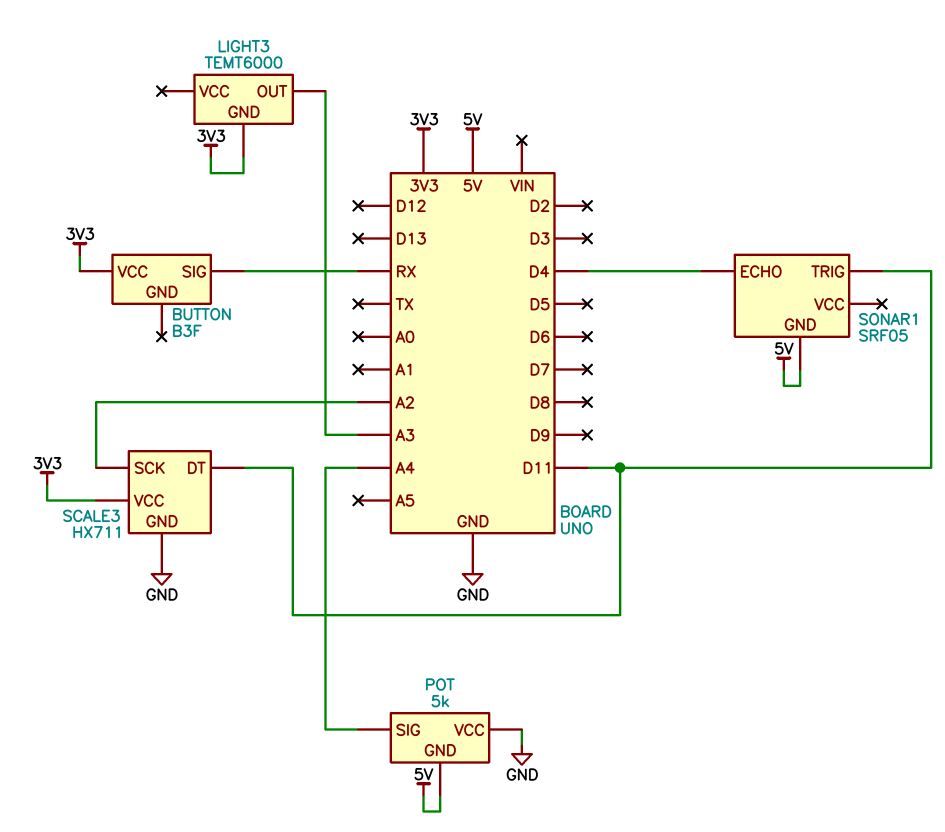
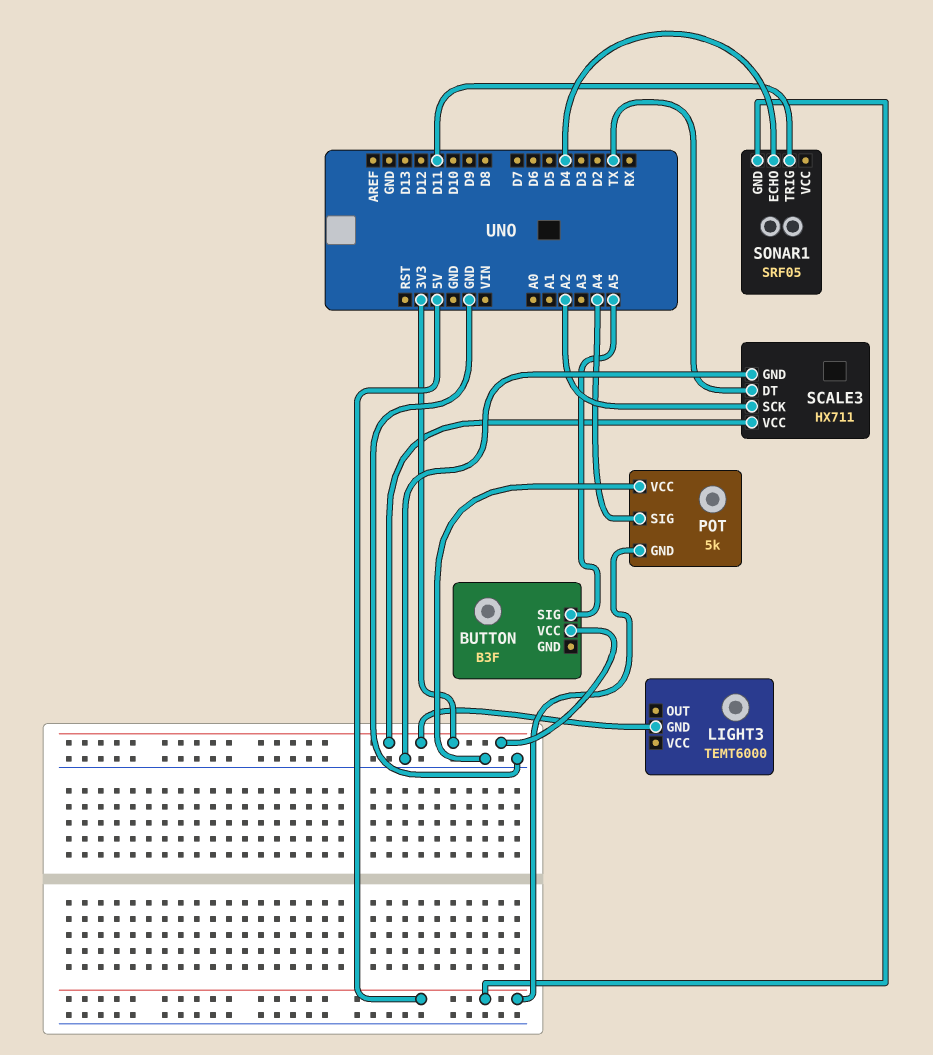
BUTTON pin SIG: RX -> A5
LIGHT3 pin OUT: A3 -> none
SCALE3 pin DT: D11 -> TX

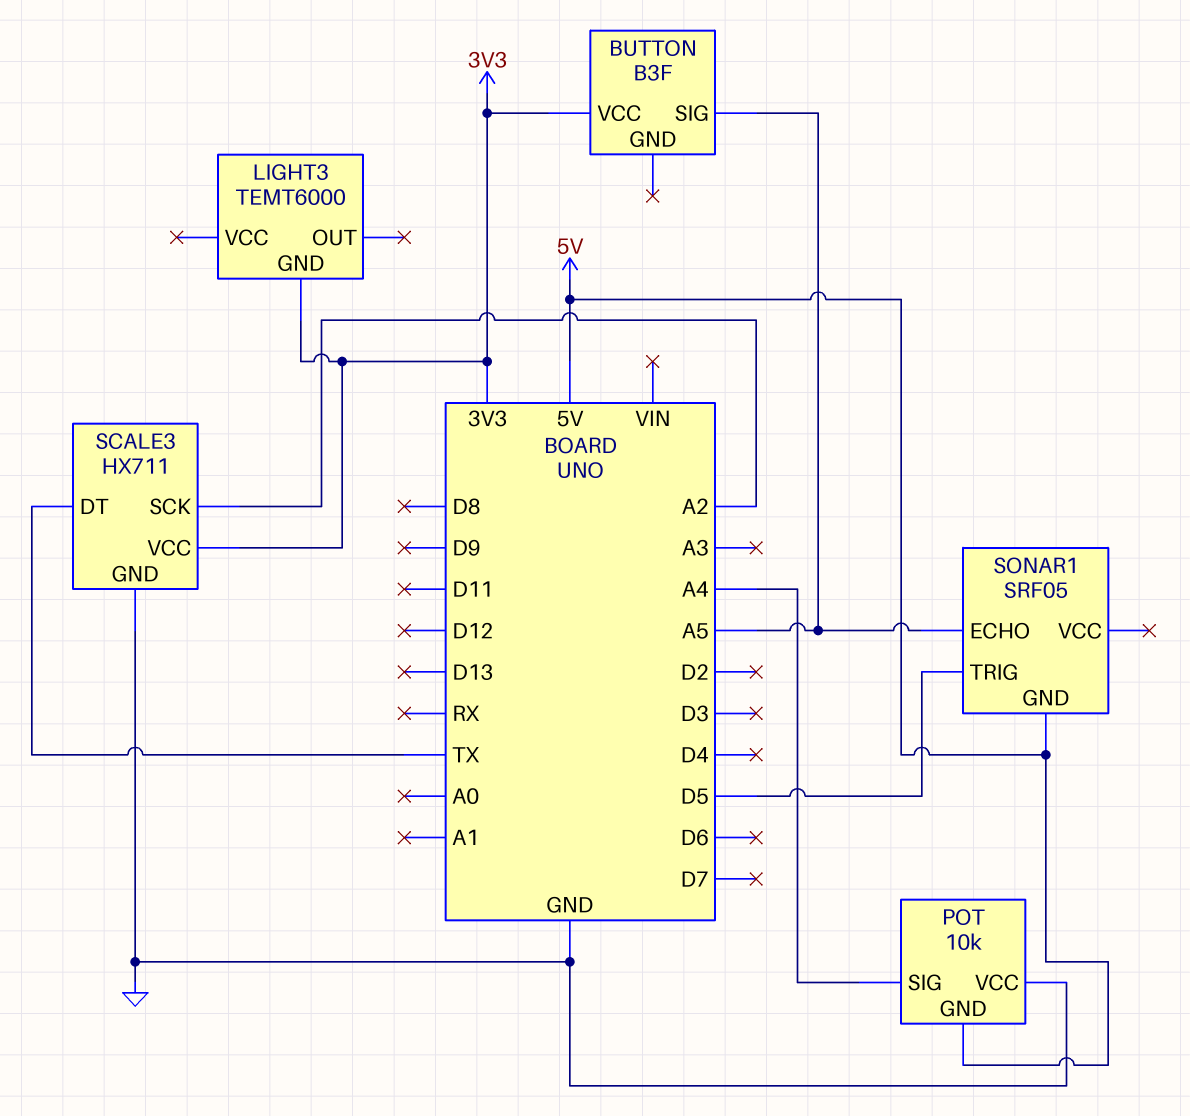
POT: 5k -> 10k
SONAR1 pin ECHO: D4 -> A5
SONAR1 pin TRIG: D11 -> D5

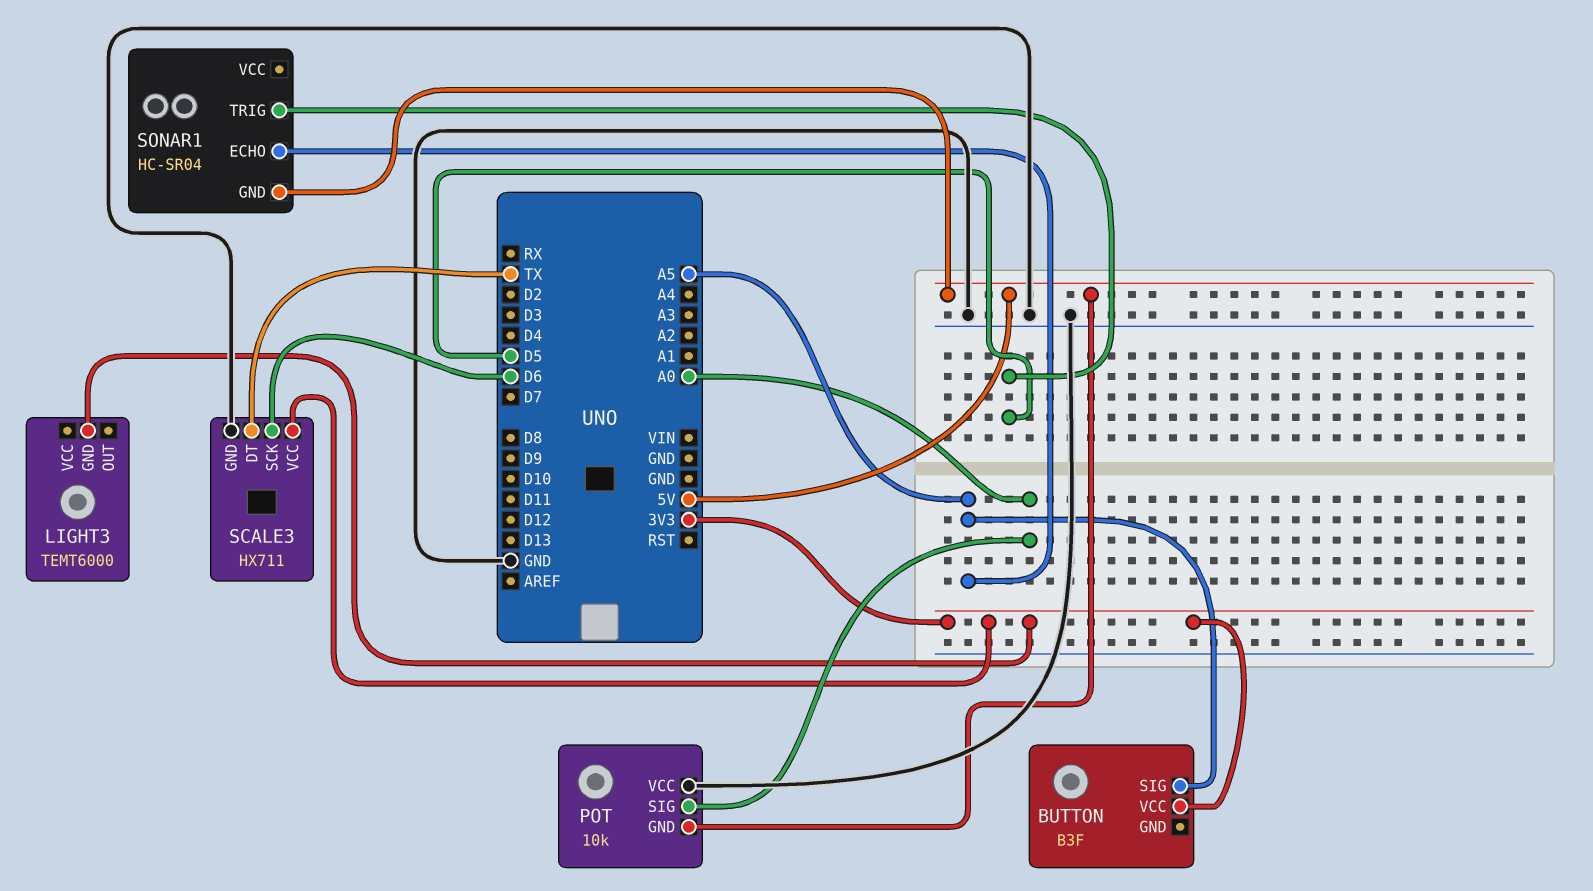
POT pin SIG: A4 -> A0
SCALE3 pin SCK: A2 -> D6
SONAR1: SRF05 -> HC-SR04

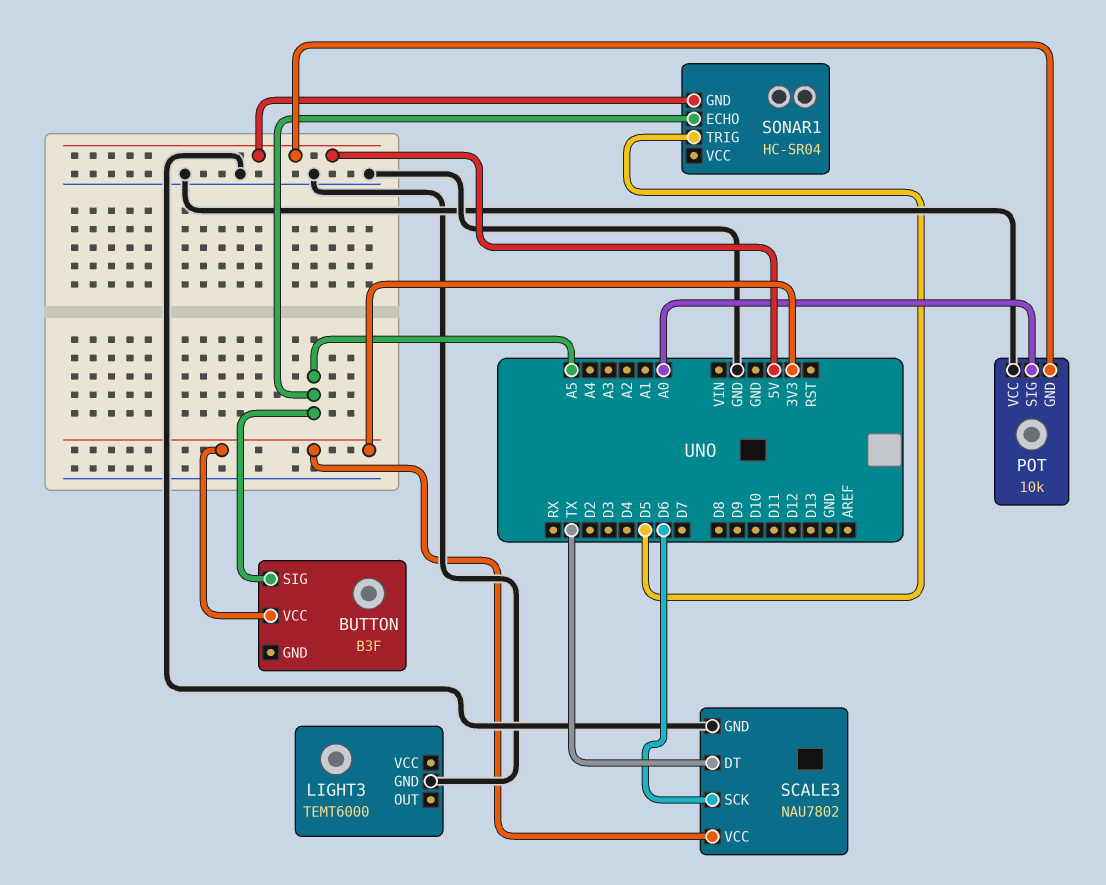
LIGHT3 pin GND: 3V3 -> GND
SCALE3: HX711 -> NAU7802

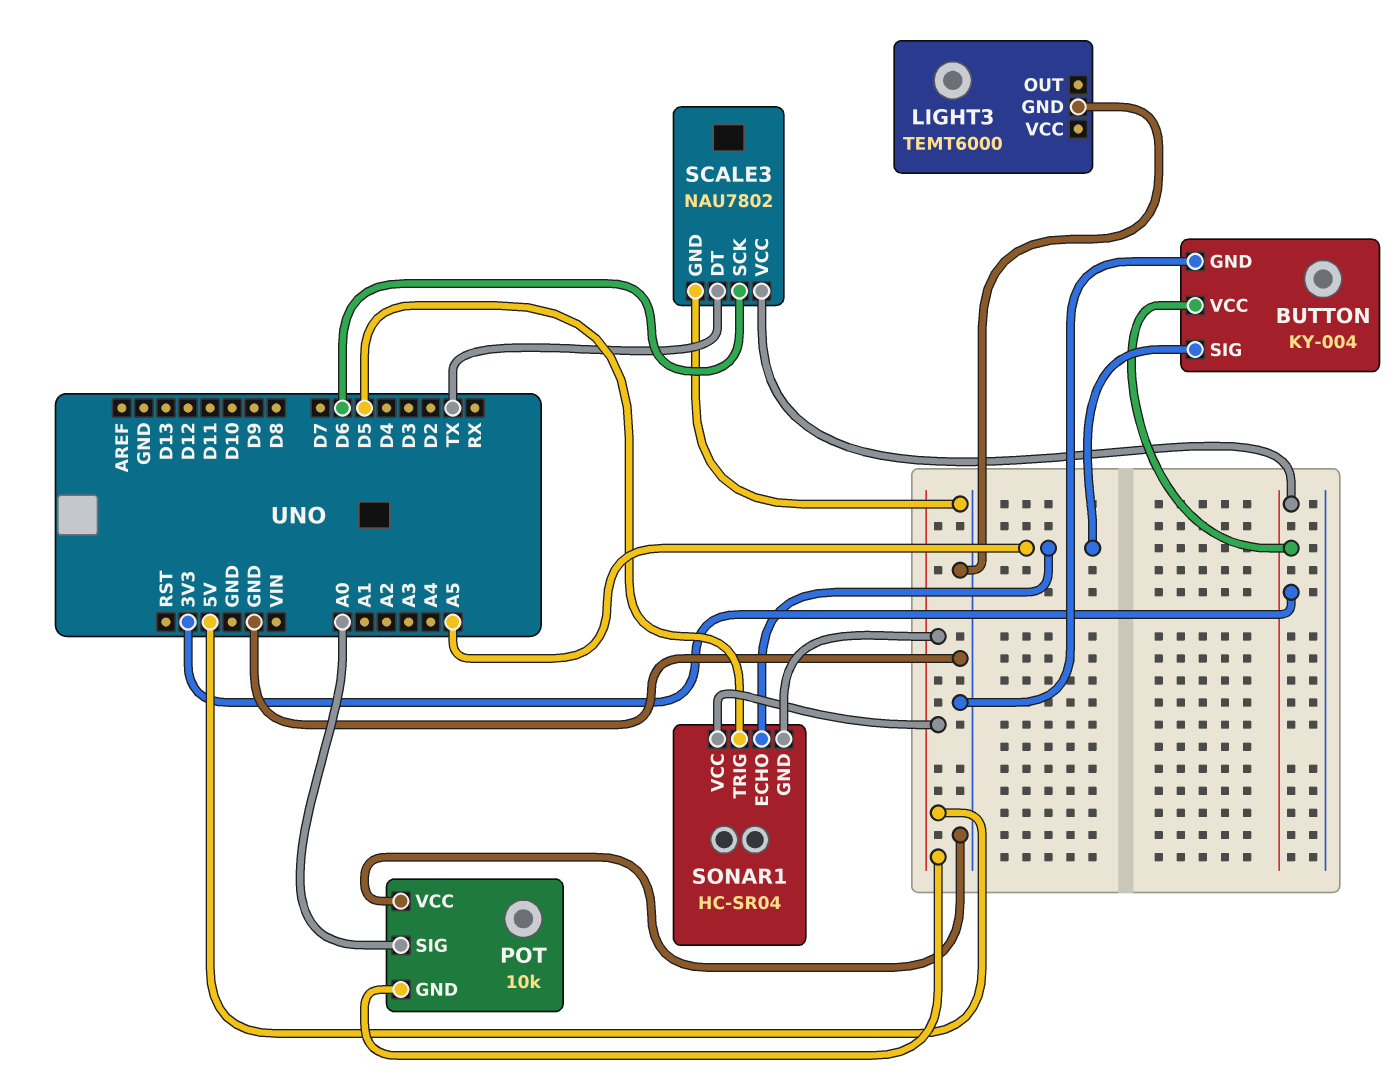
BUTTON: B3F -> KY-004
BUTTON pin GND: none -> GND
SONAR1 pin VCC: none -> 5V

